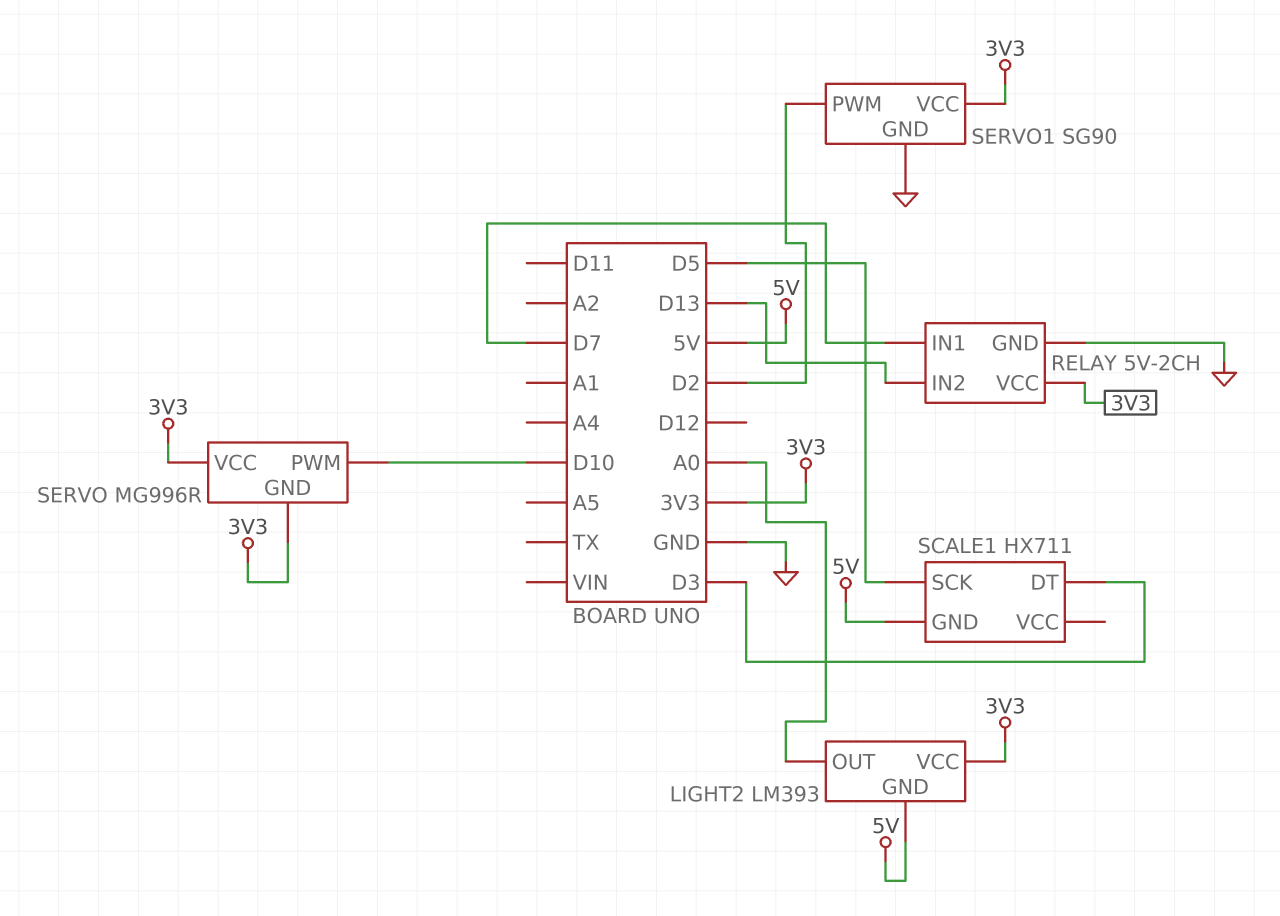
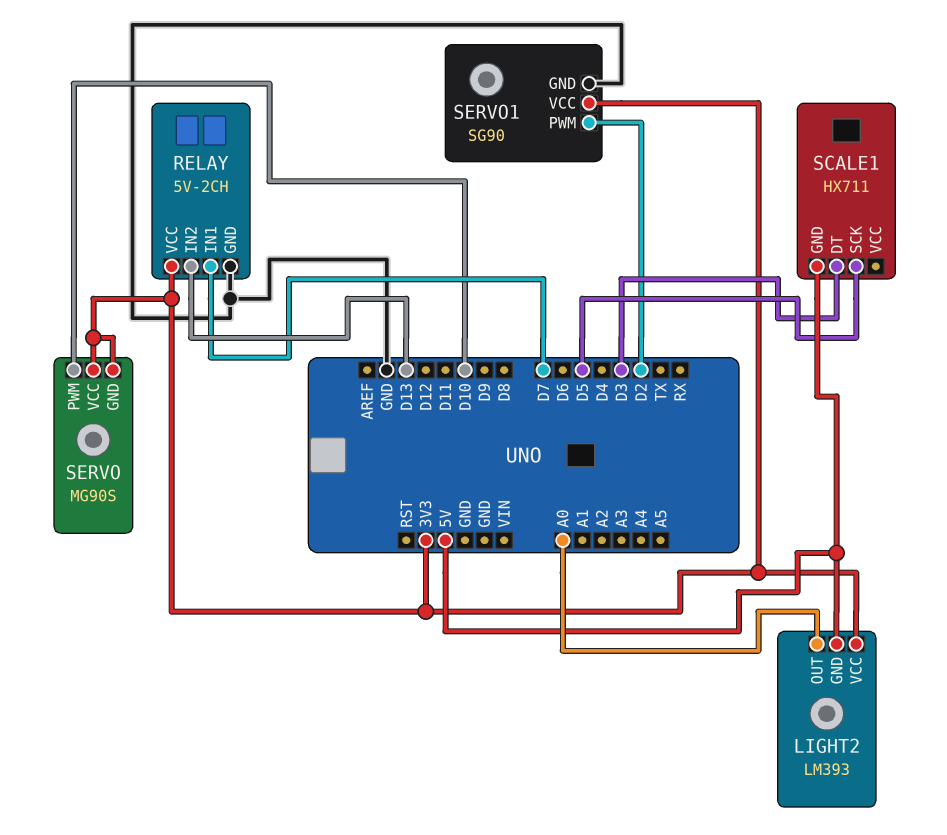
SERVO: MG996R -> MG90S

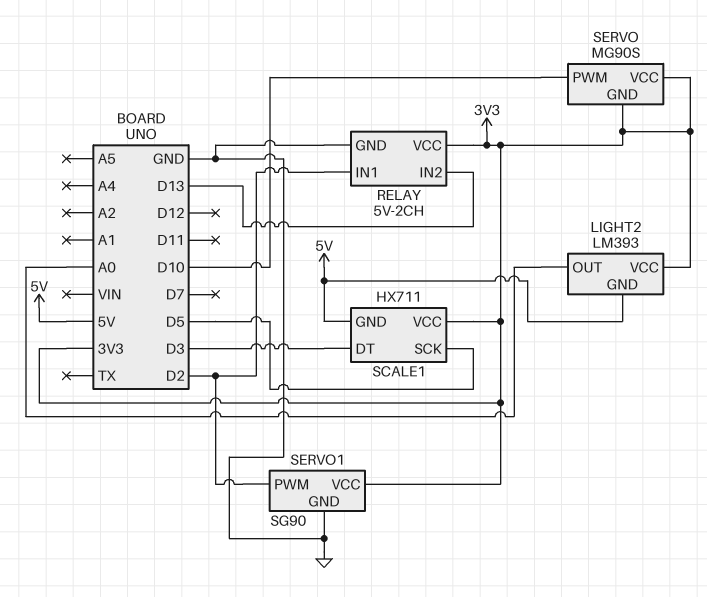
RELAY pin IN1: D7 -> D2
SCALE1 pin VCC: none -> 3V3

